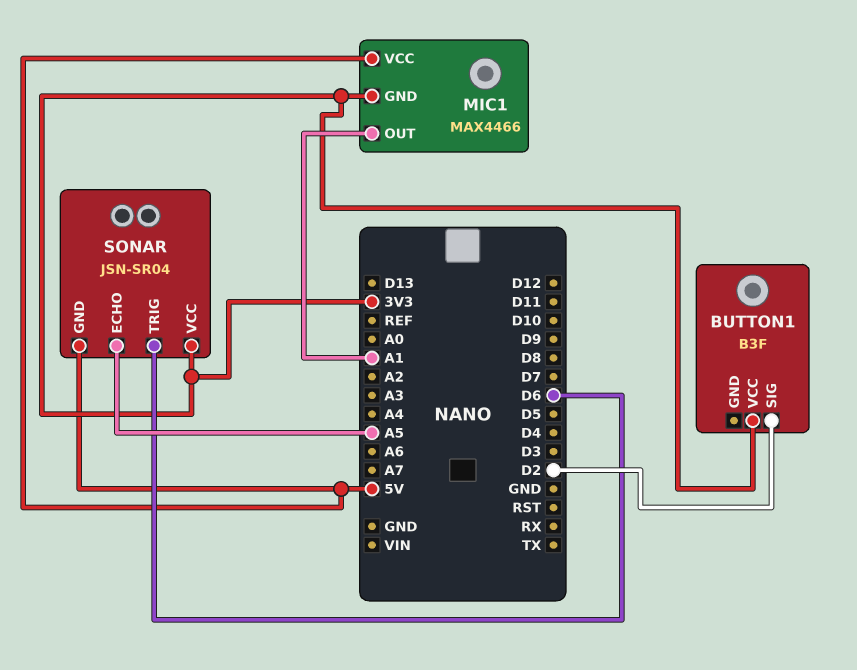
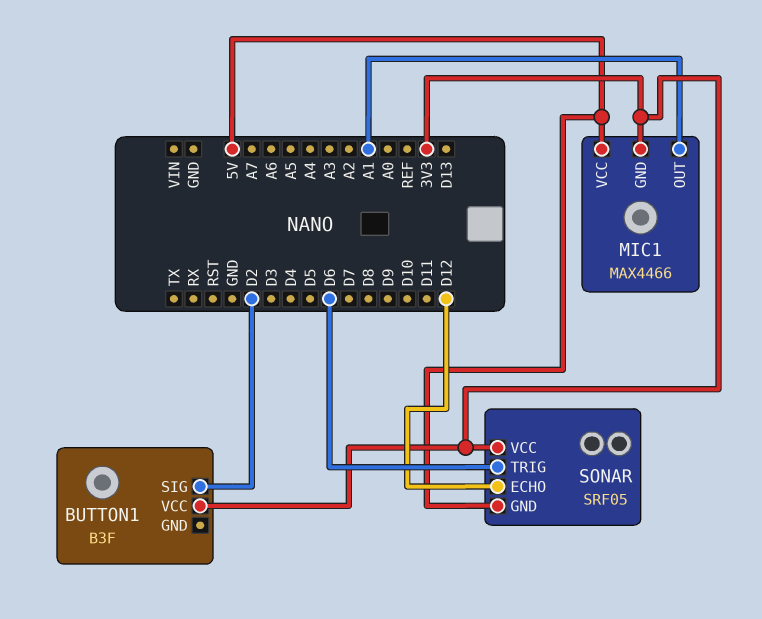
SONAR: JSN-SR04 -> SRF05
SONAR pin ECHO: A5 -> D12

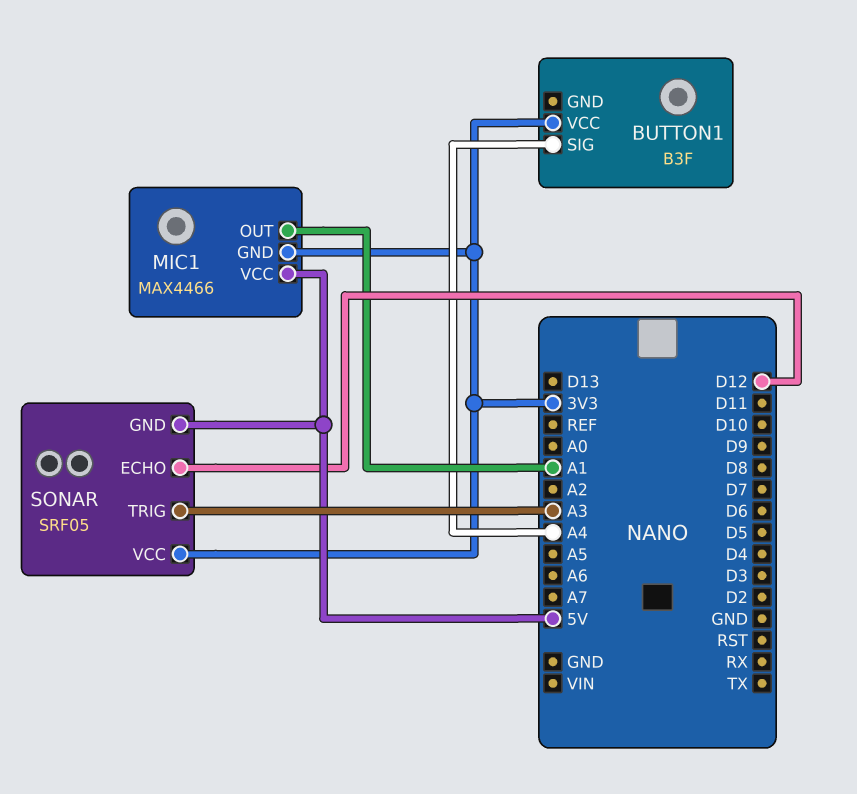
BUTTON1 pin SIG: D2 -> A4
SONAR pin TRIG: D6 -> A3

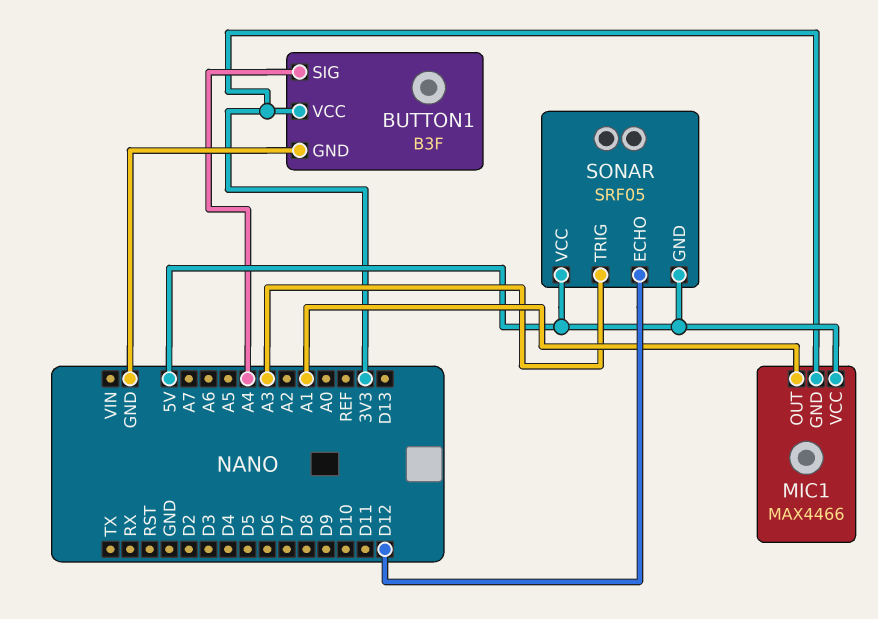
BUTTON1 pin GND: none -> GND
SONAR pin VCC: 3V3 -> 5V

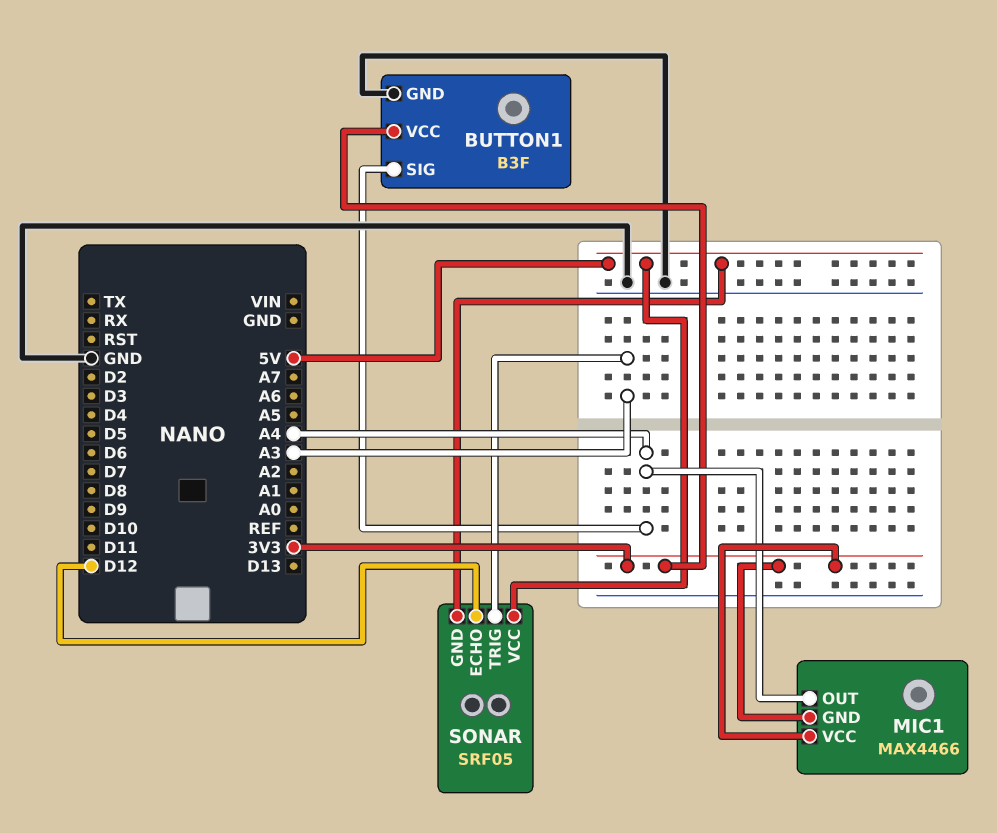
MIC1 pin OUT: A1 -> A4
MIC1 pin VCC: 5V -> 3V3

